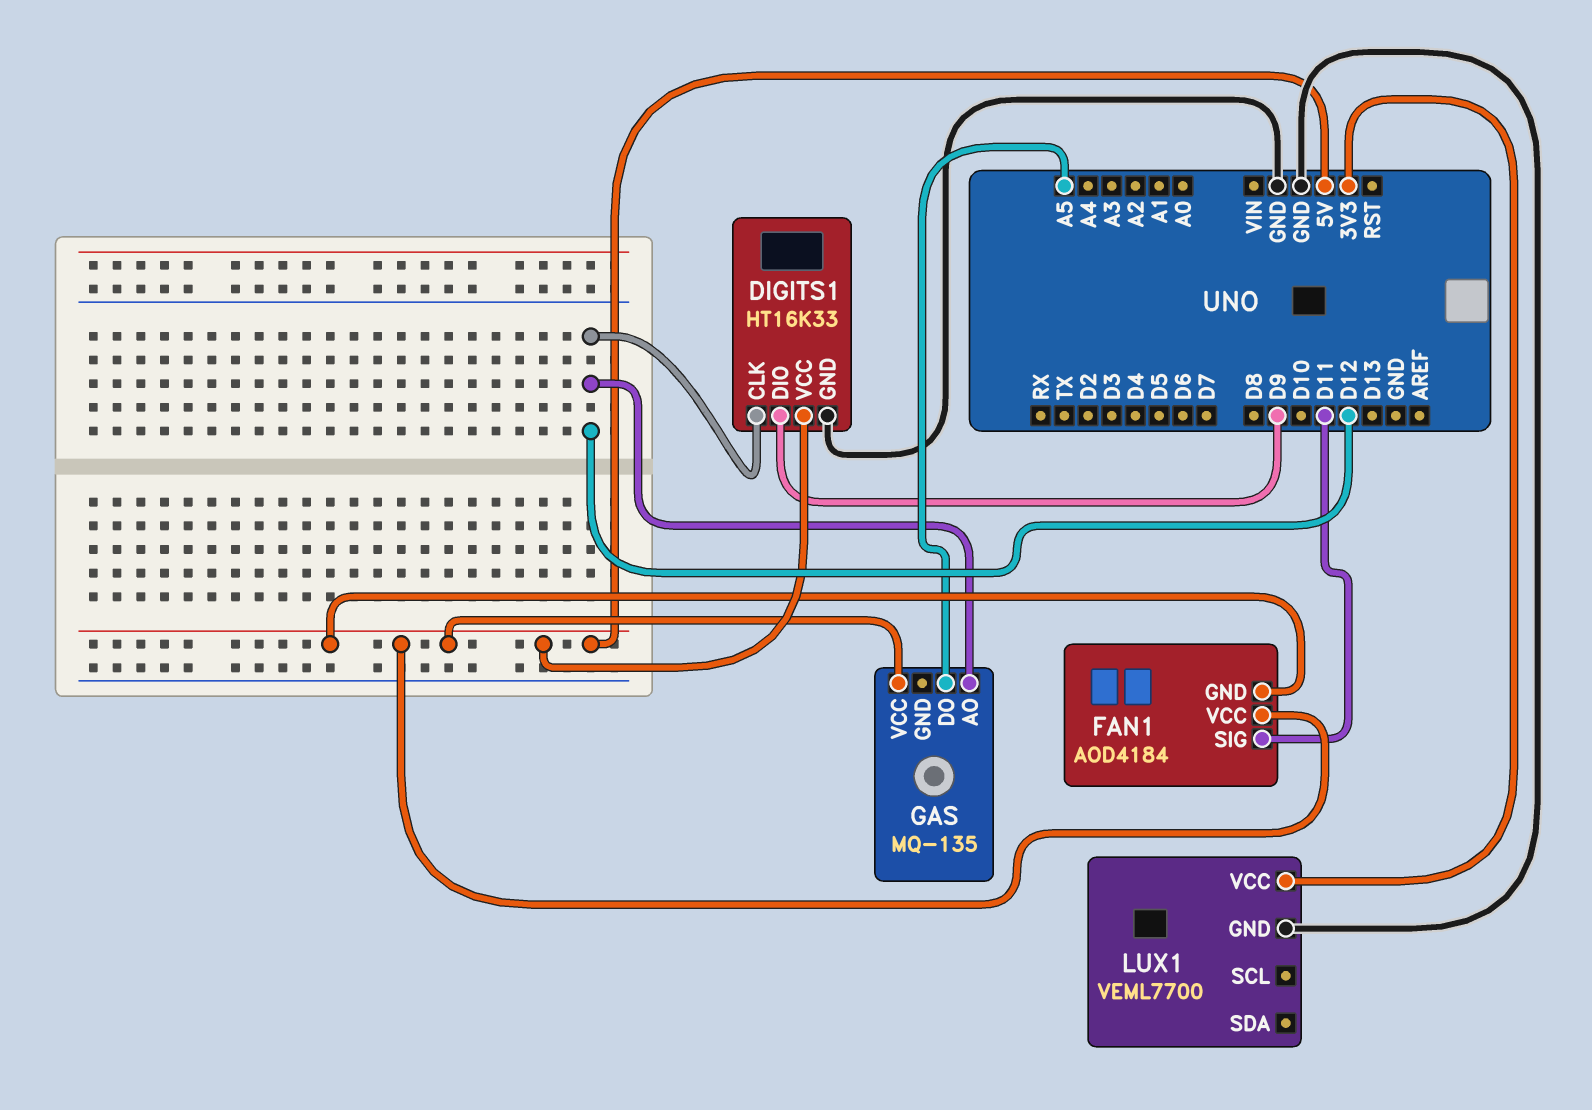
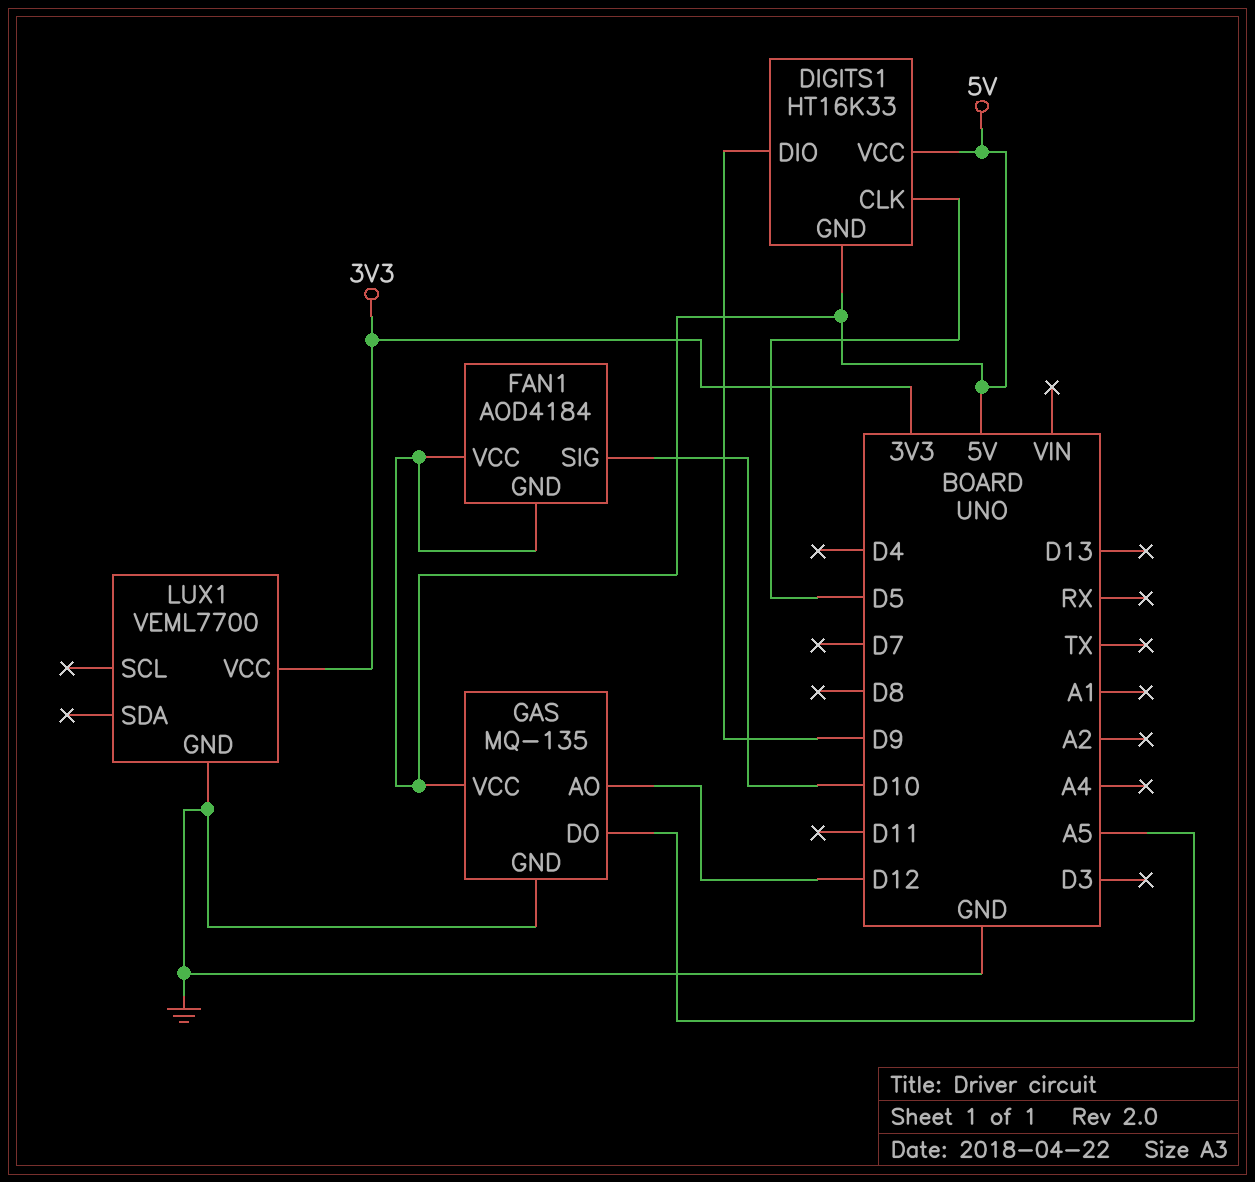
DIGITS1 pin CLK: D12 -> D5
DIGITS1 pin GND: GND -> 5V
FAN1 pin SIG: D11 -> D10
GAS pin GND: none -> GND

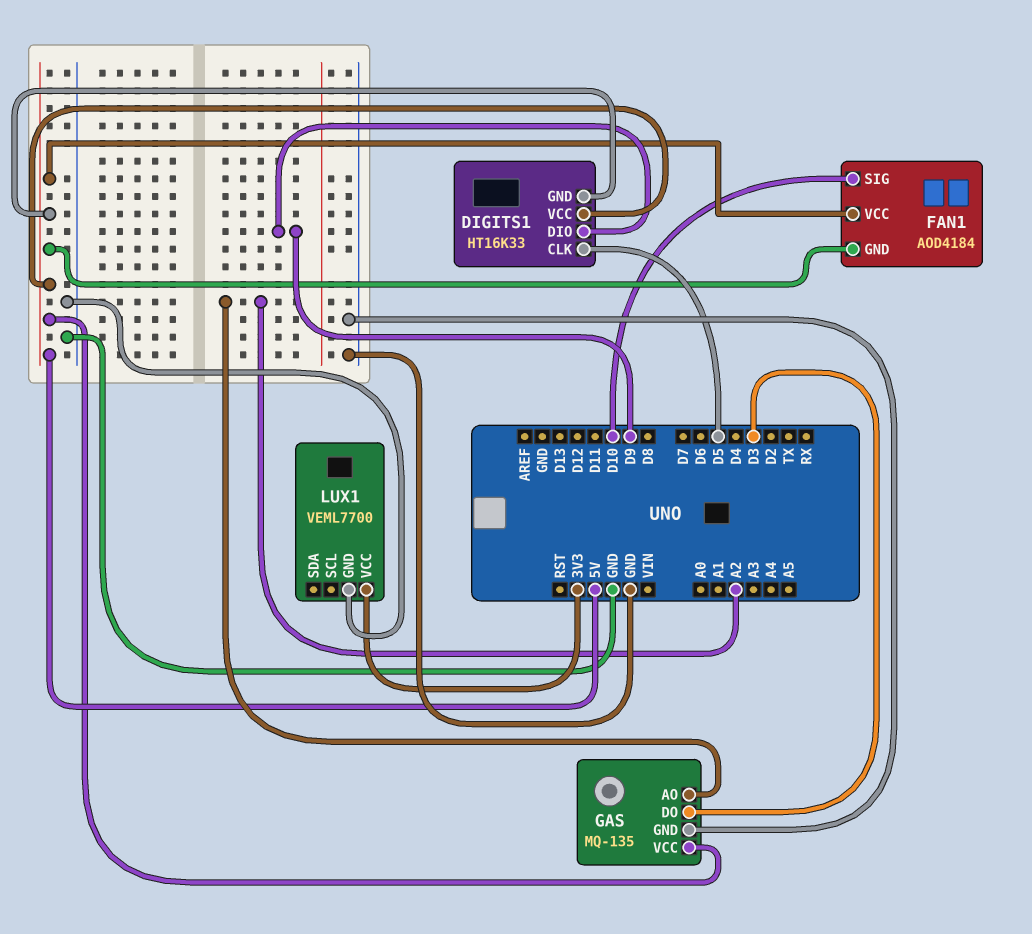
GAS pin AO: D12 -> A2
GAS pin DO: A5 -> D3

